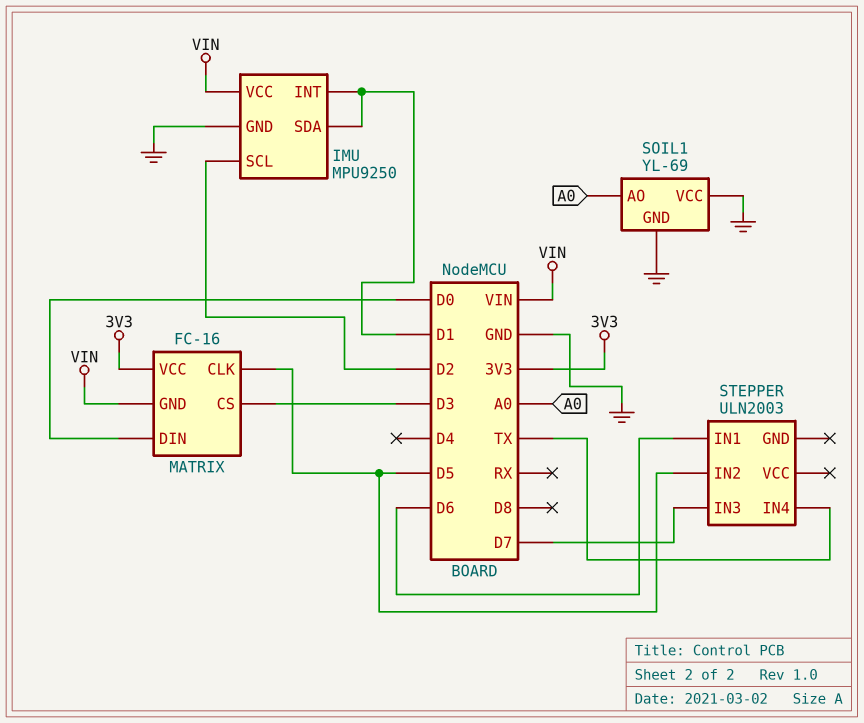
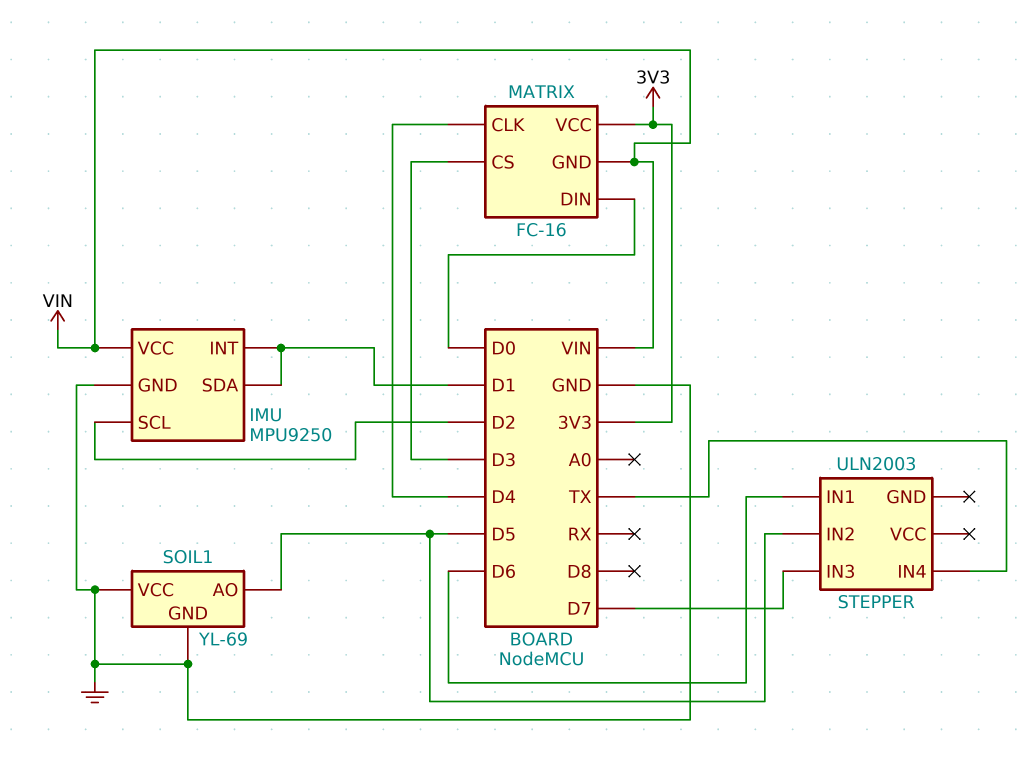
MATRIX pin CLK: D5 -> D4
SOIL1 pin AO: A0 -> D5

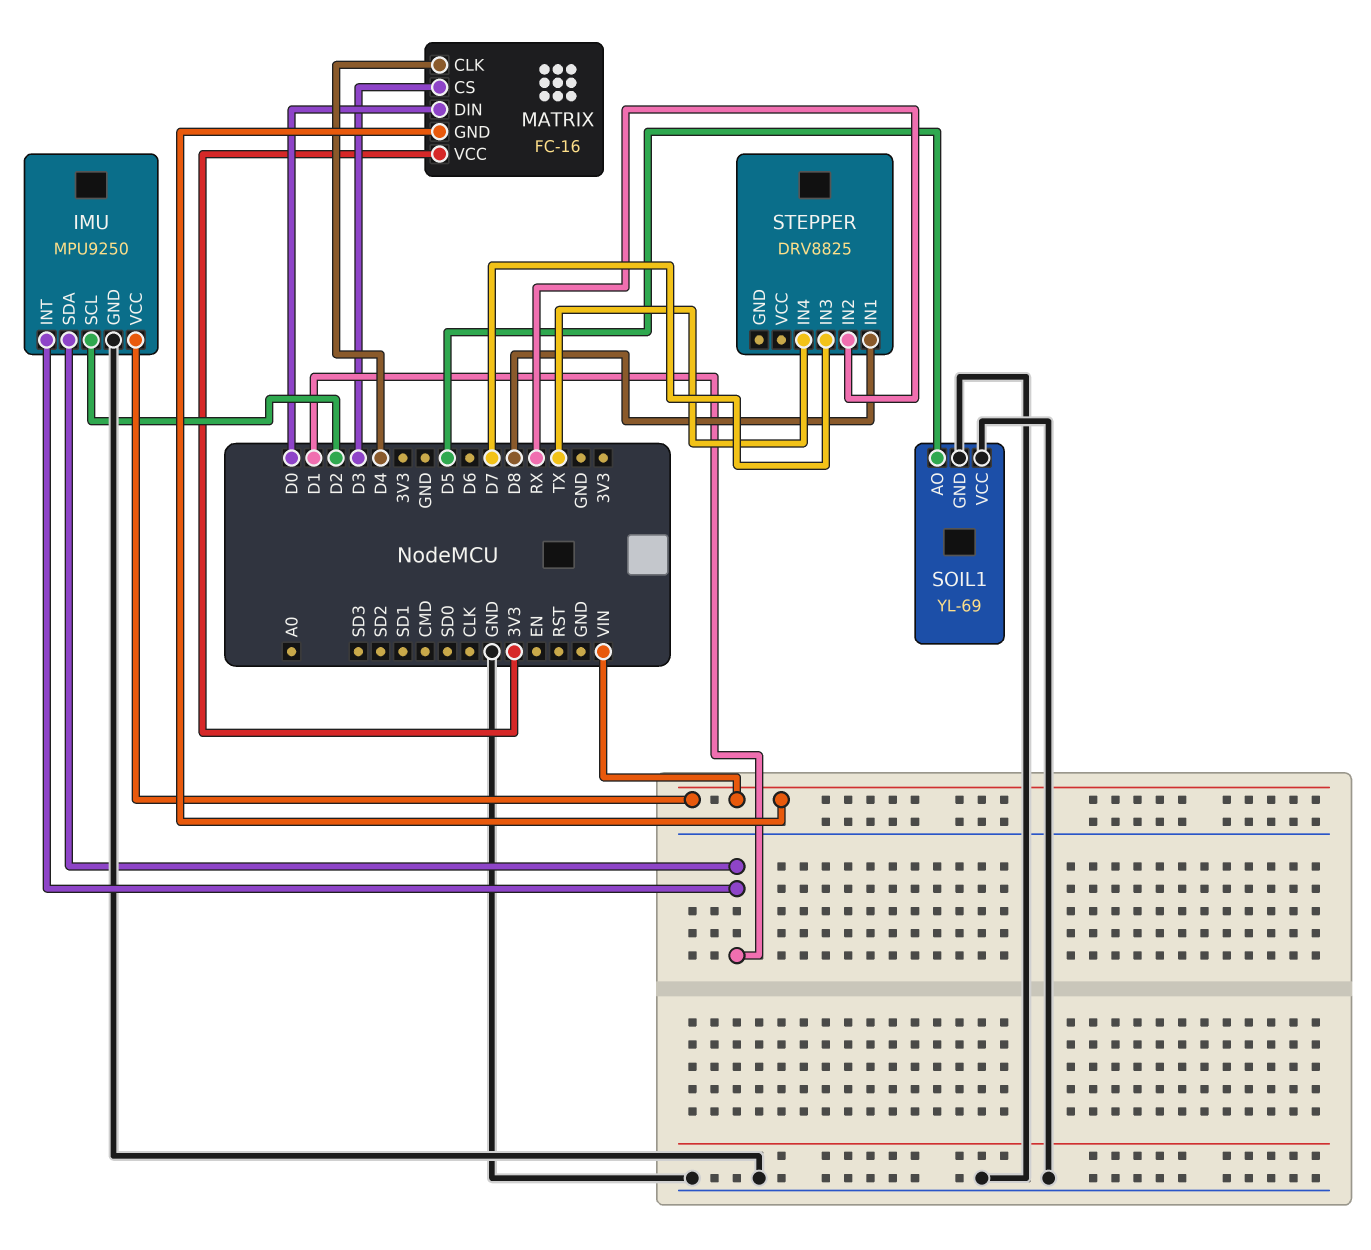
STEPPER: ULN2003 -> DRV8825
STEPPER pin IN1: D6 -> D8
STEPPER pin IN2: D5 -> RX

